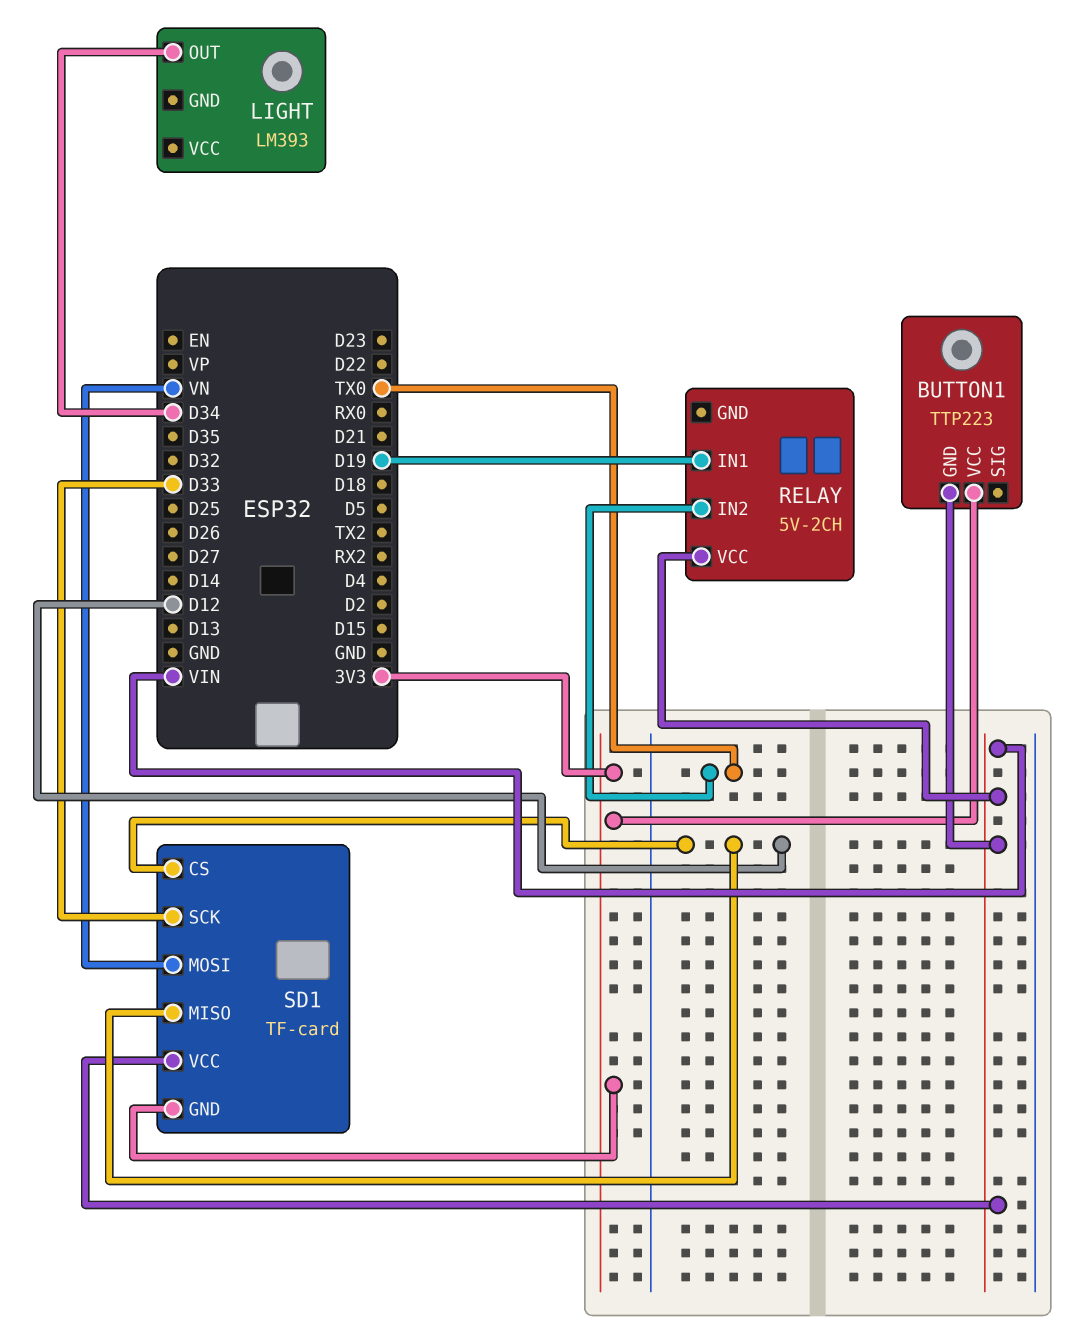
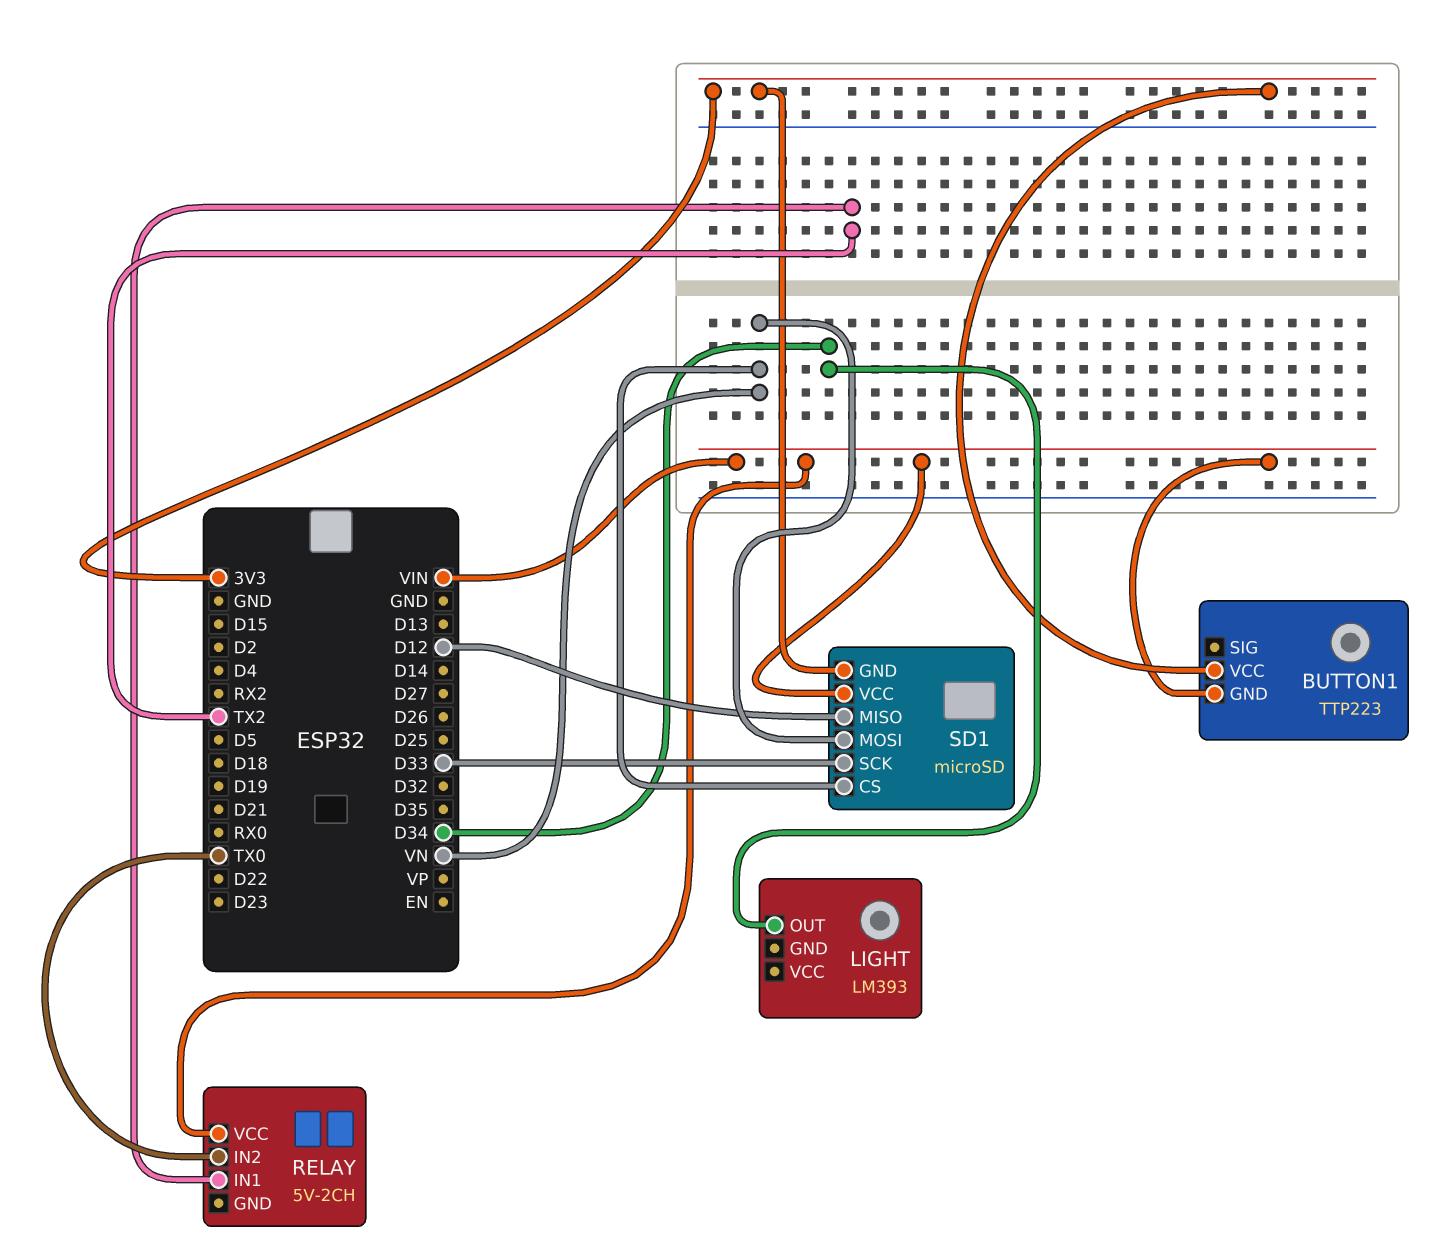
RELAY pin IN1: D19 -> TX2
SD1: TF-card -> microSD
SD1 pin CS: D12 -> VN

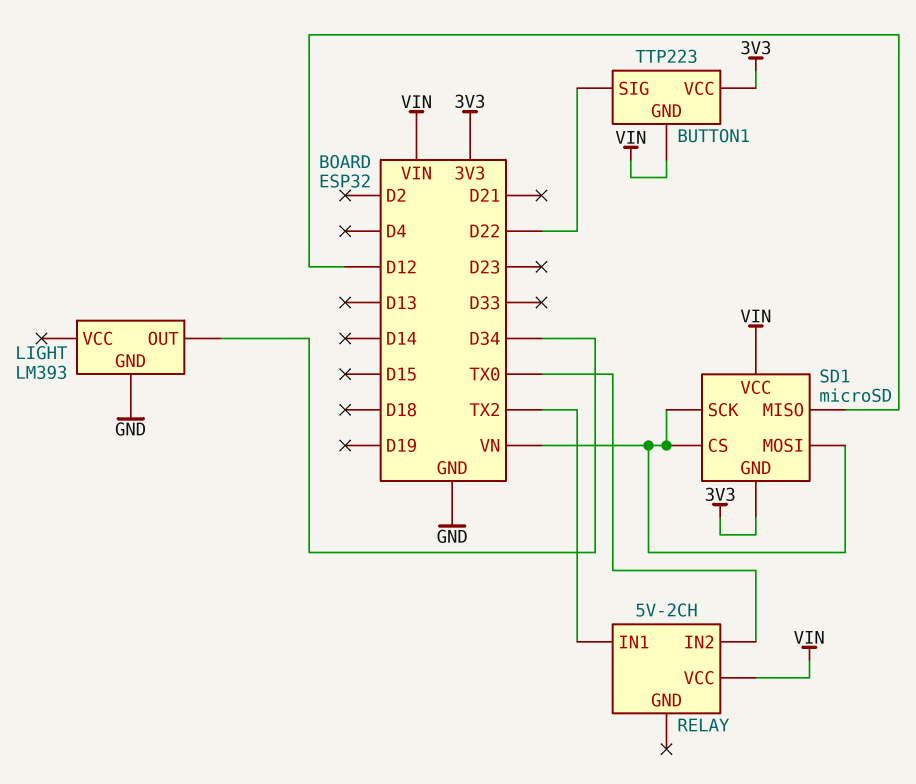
BUTTON1 pin SIG: none -> D22
LIGHT pin GND: none -> GND
SD1 pin SCK: D33 -> VN

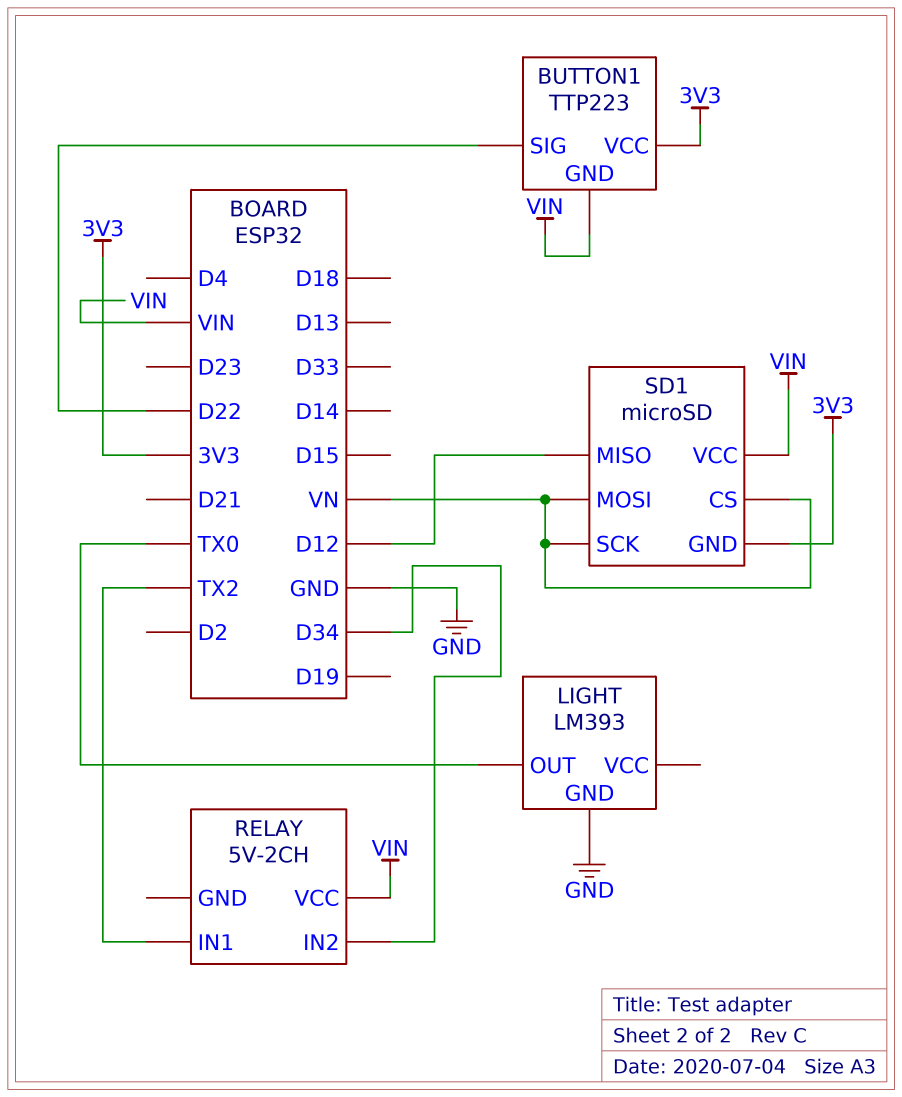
LIGHT pin OUT: D34 -> TX0
RELAY pin IN2: TX0 -> D34

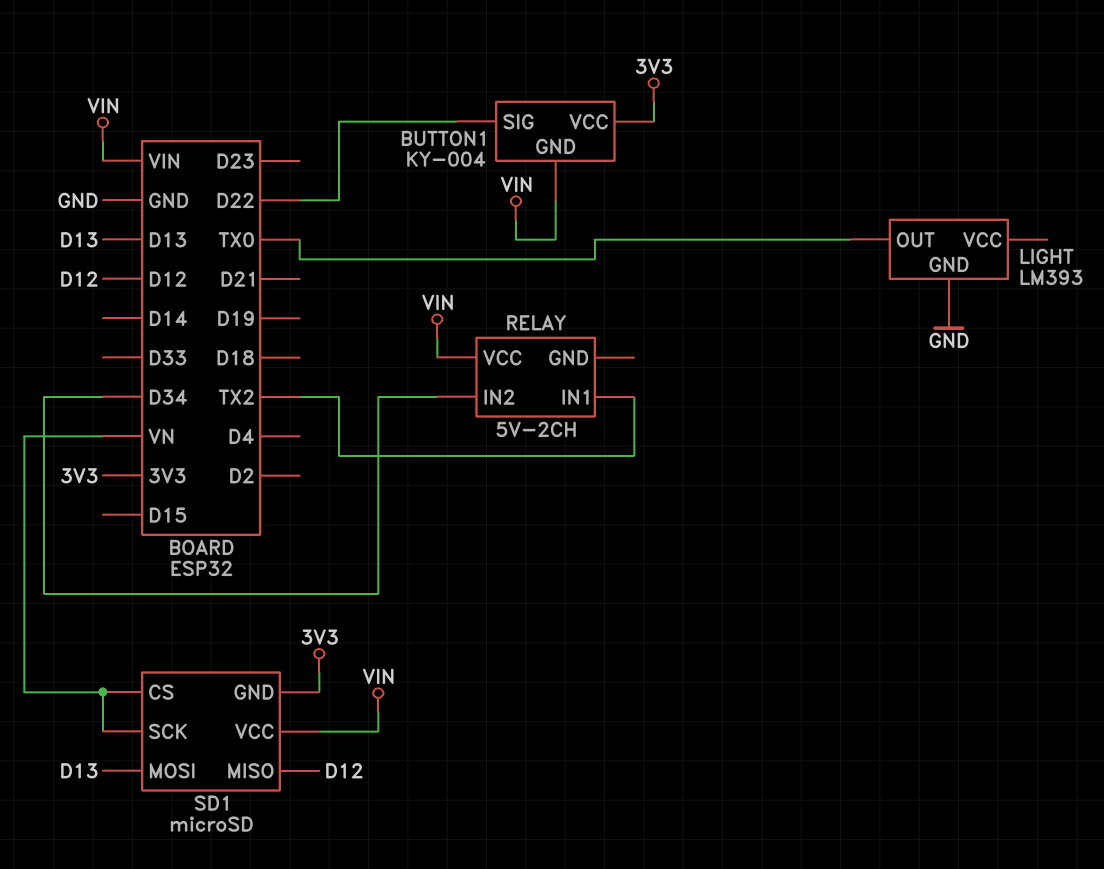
BUTTON1: TTP223 -> KY-004
SD1 pin MOSI: VN -> D13

